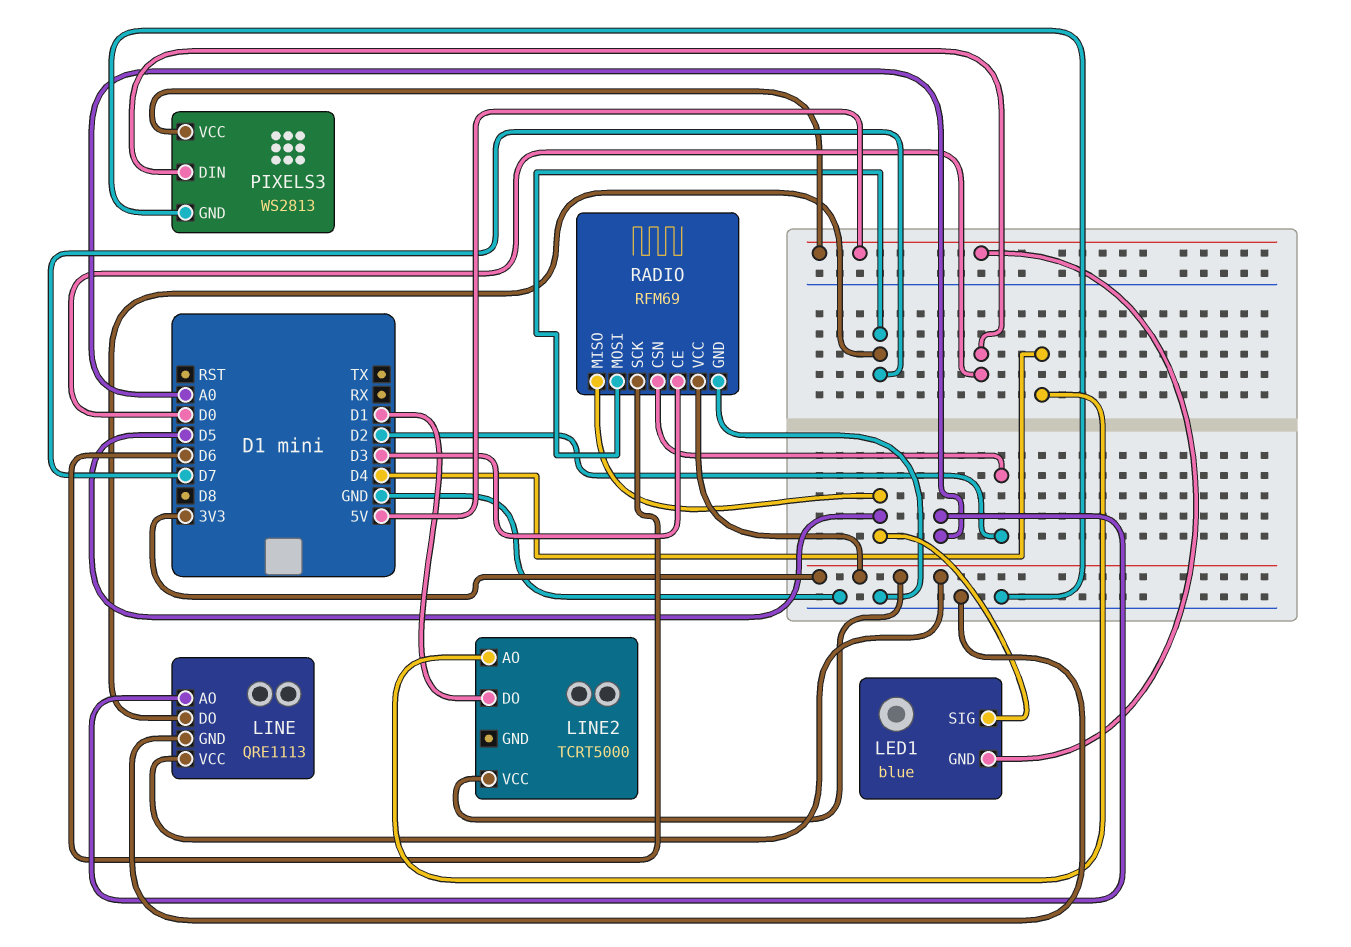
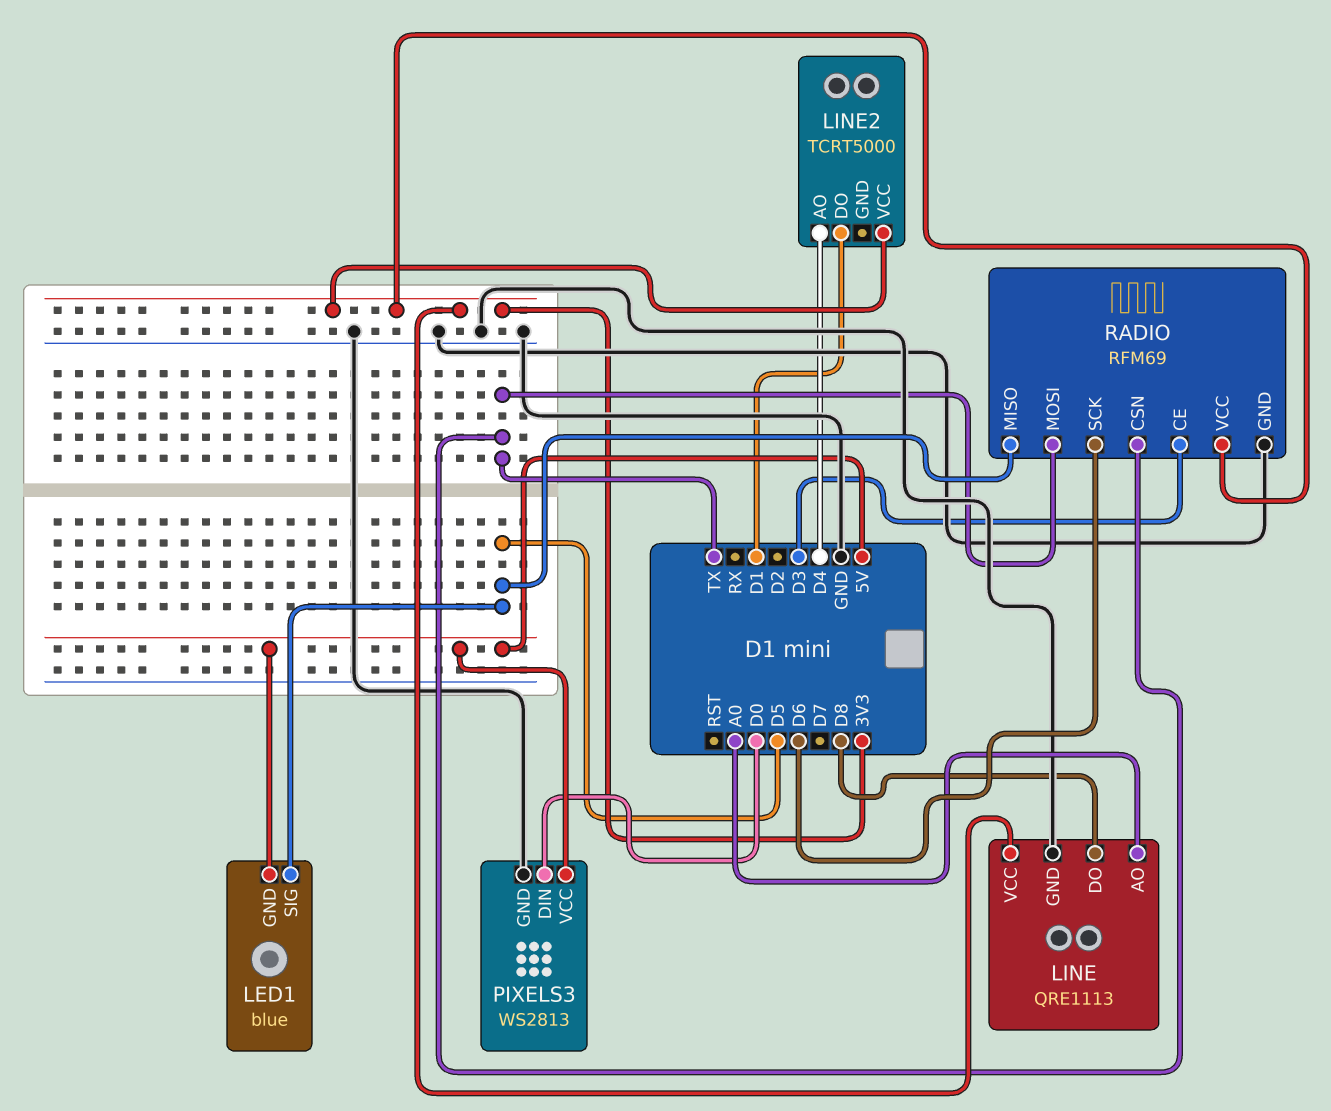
LINE pin DO: D7 -> D8
RADIO pin CSN: D2 -> TX
RADIO pin MOSI: D7 -> TX

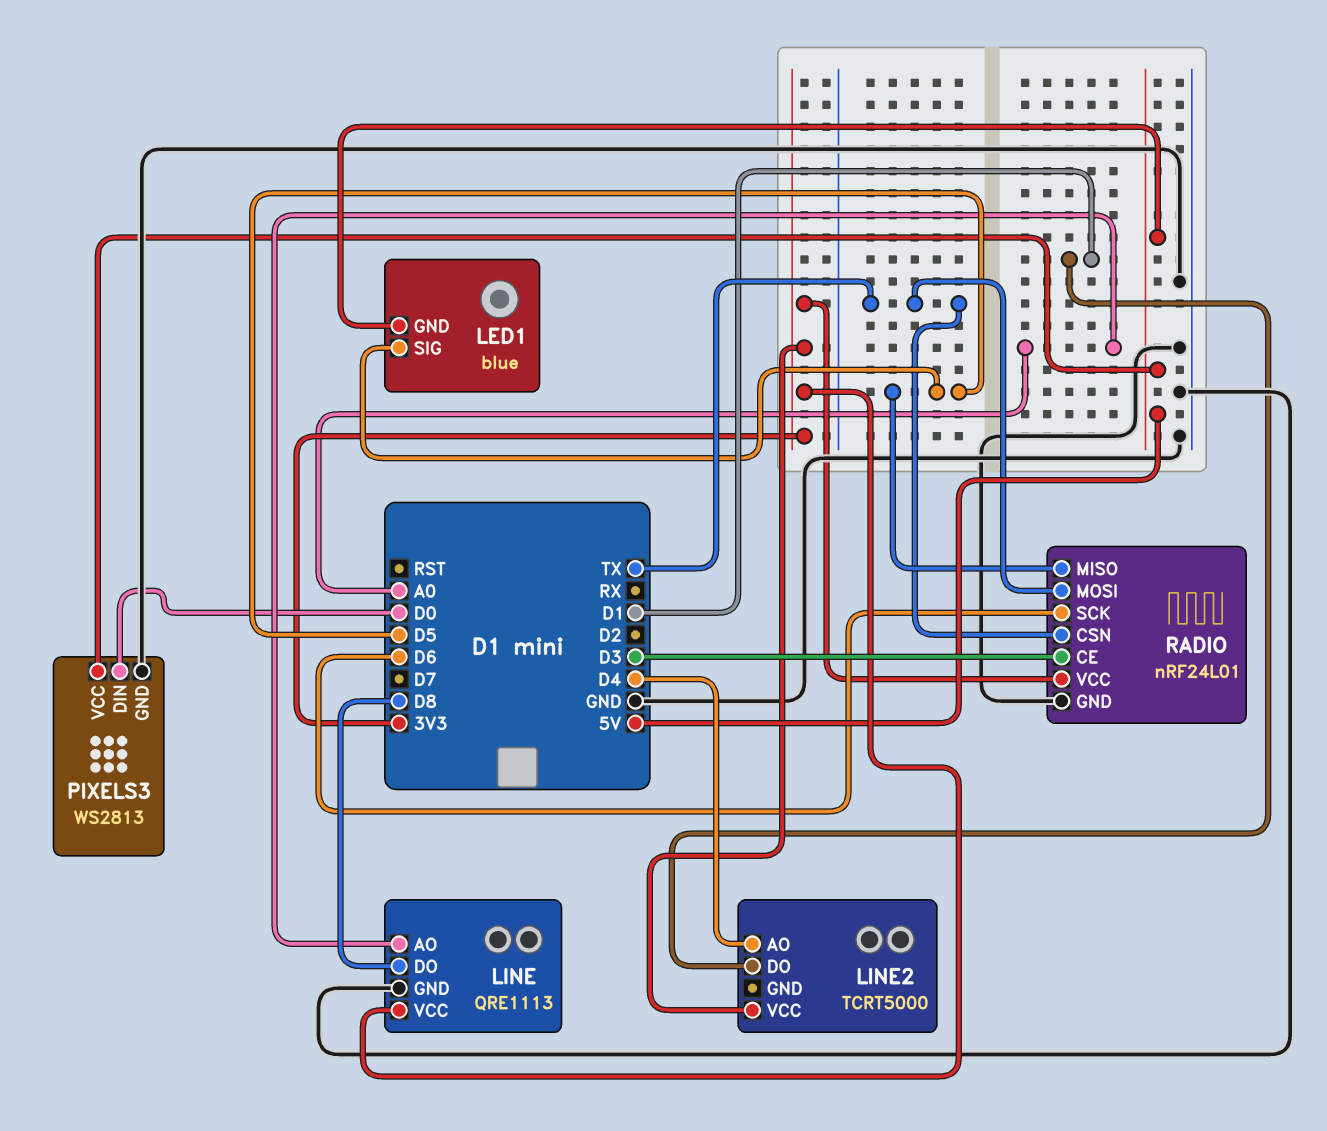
RADIO: RFM69 -> nRF24L01

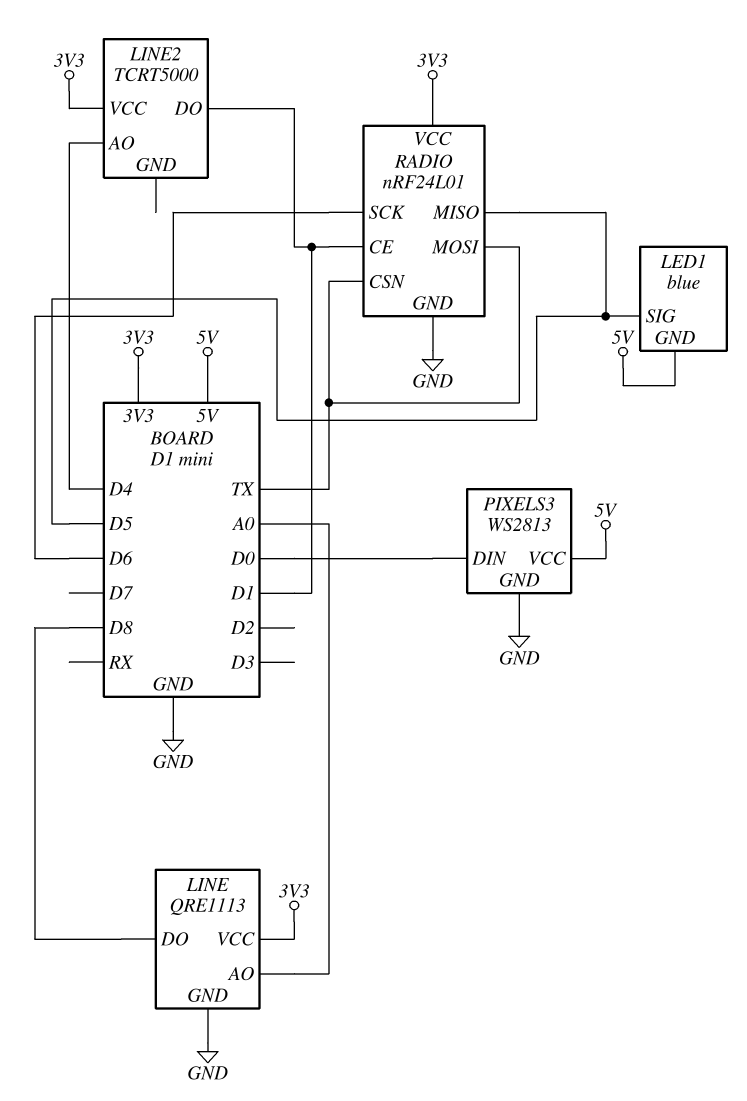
RADIO pin CE: D3 -> D1

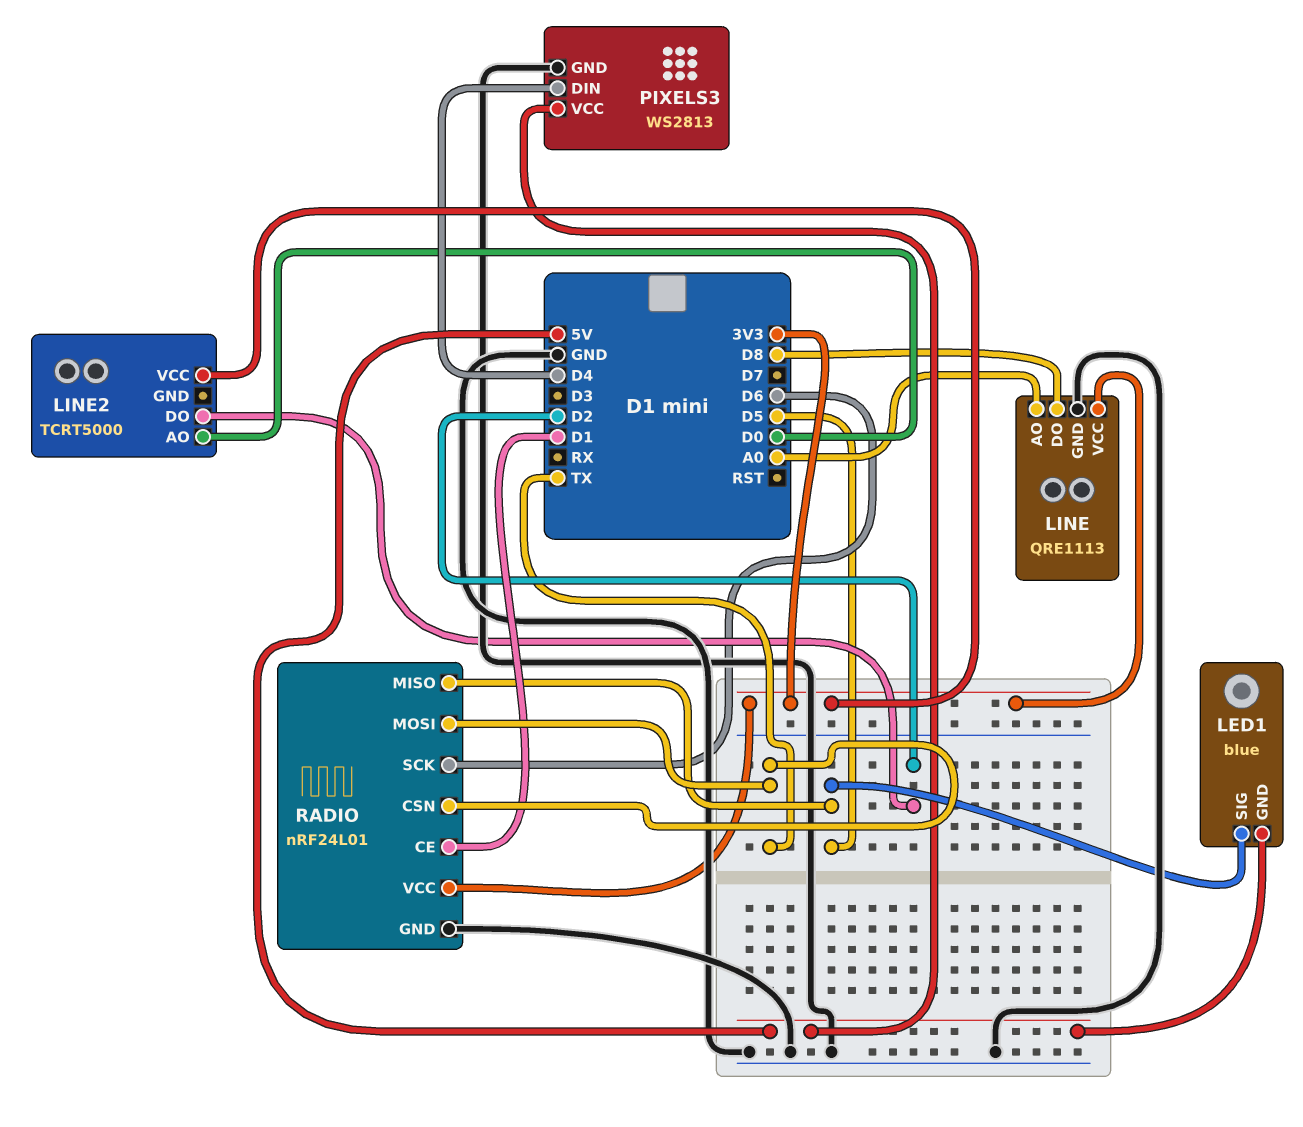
LINE2 pin AO: D4 -> D0
LINE2 pin DO: D1 -> D2
PIXELS3 pin DIN: D0 -> D4

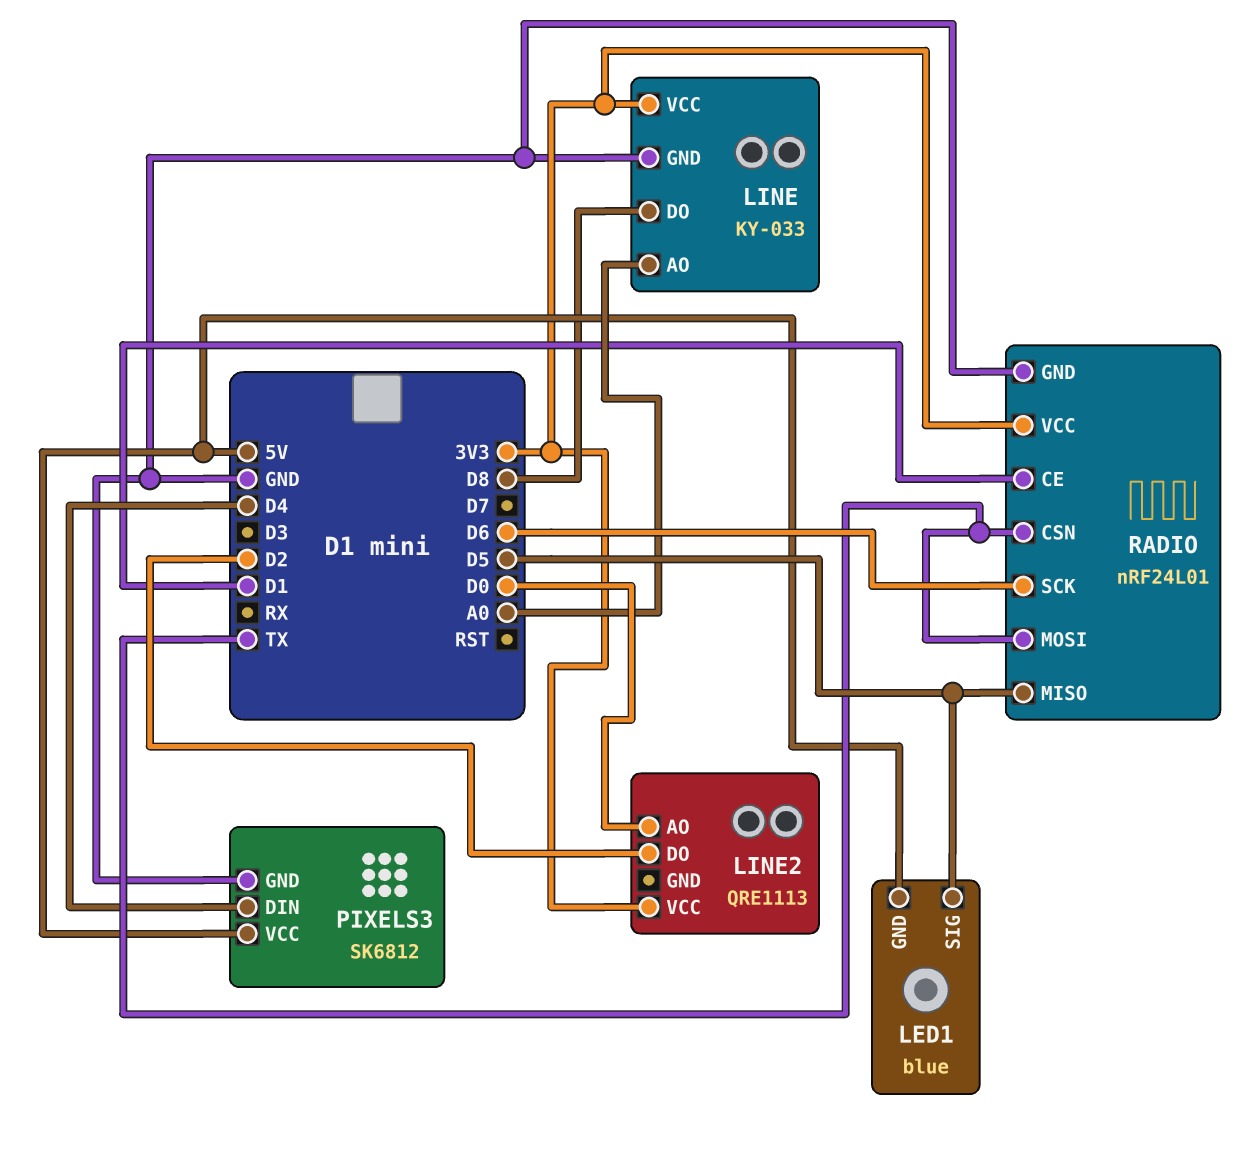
LINE: QRE1113 -> KY-033
LINE2: TCRT5000 -> QRE1113
PIXELS3: WS2813 -> SK6812

